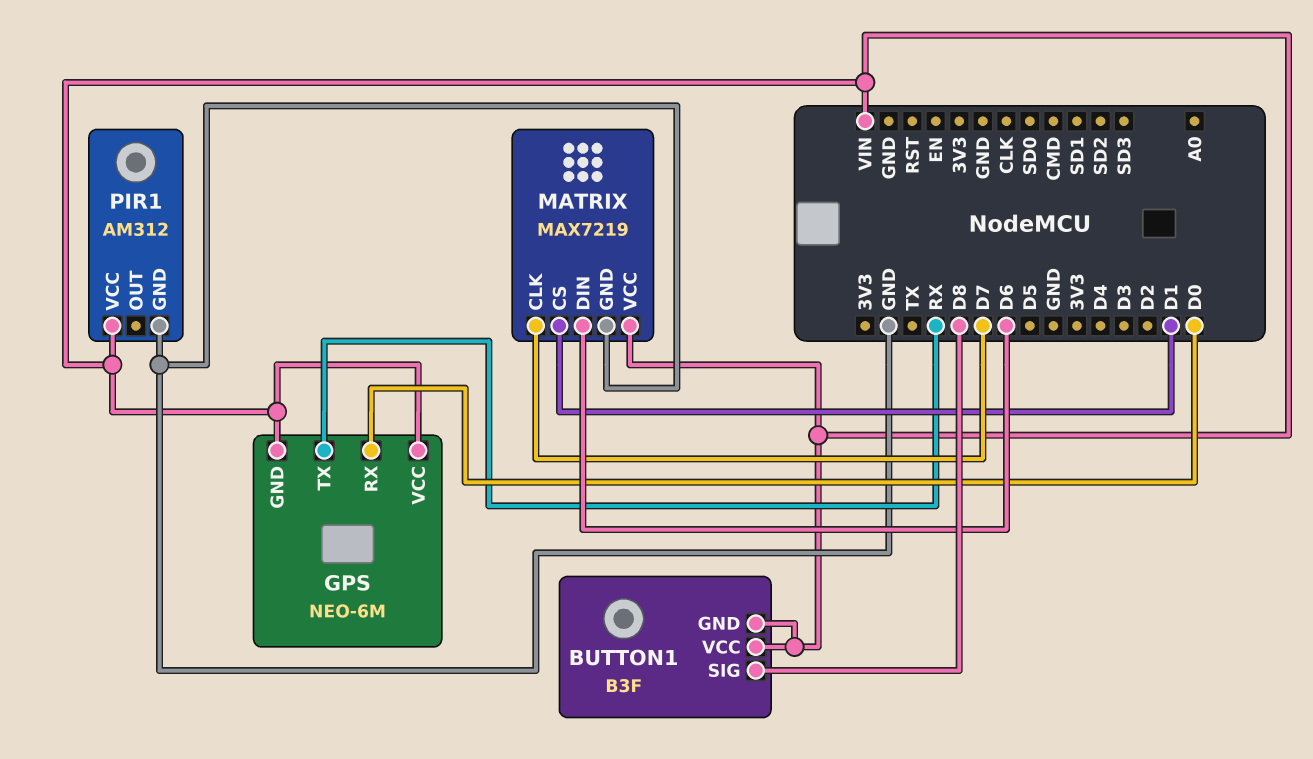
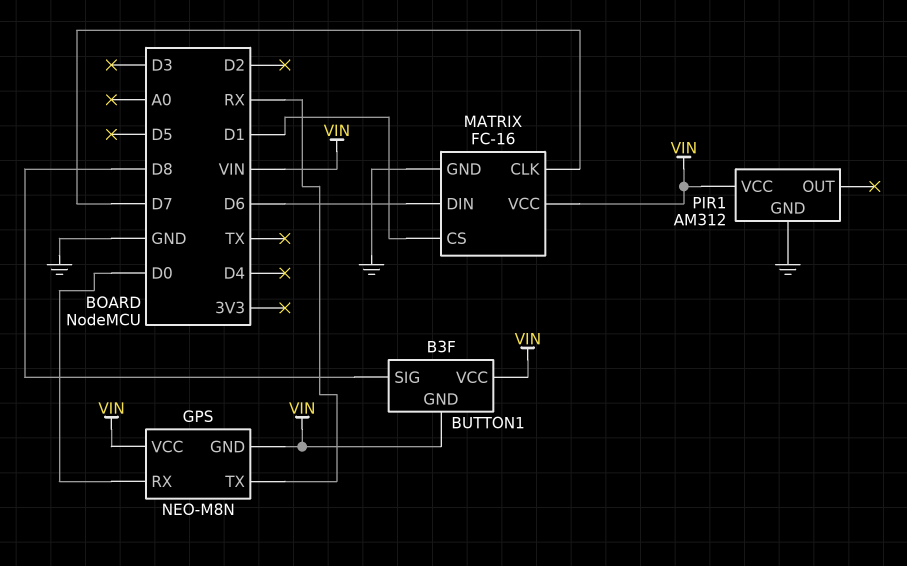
GPS: NEO-6M -> NEO-M8N
MATRIX: MAX7219 -> FC-16

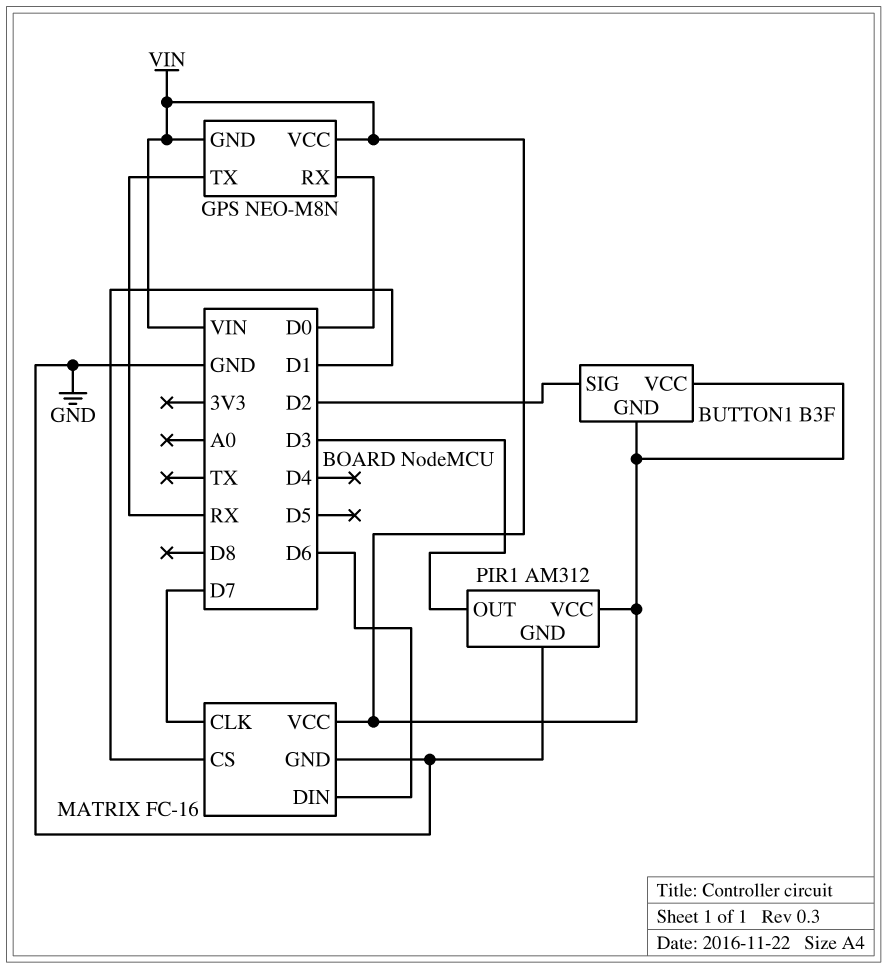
BUTTON1 pin SIG: D8 -> D2
PIR1 pin OUT: none -> D3

